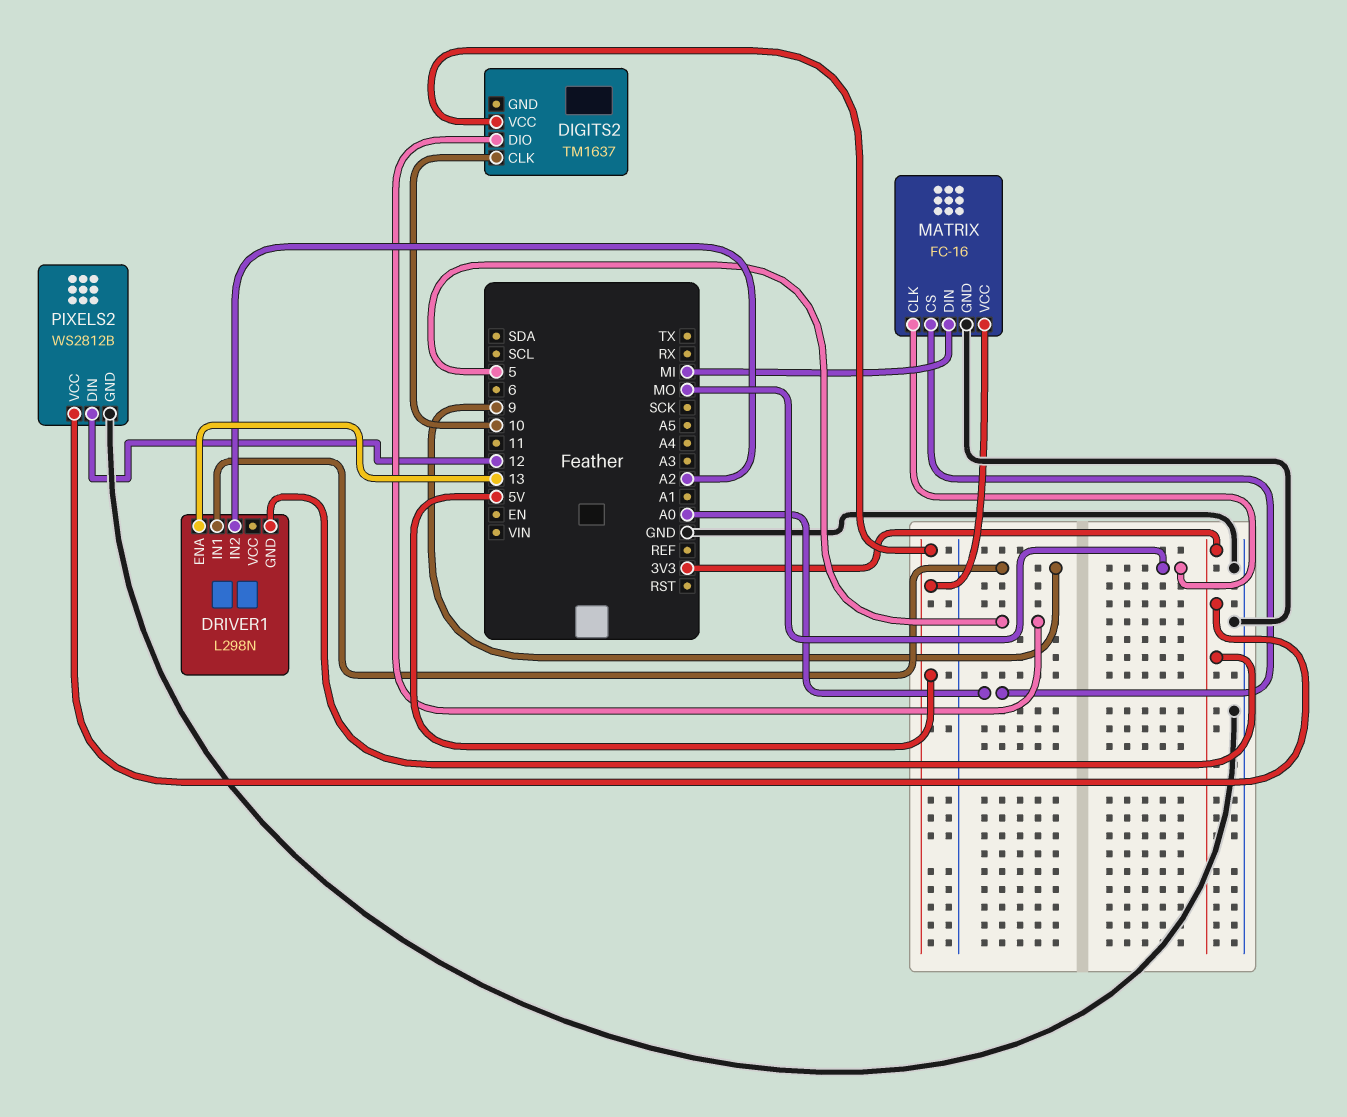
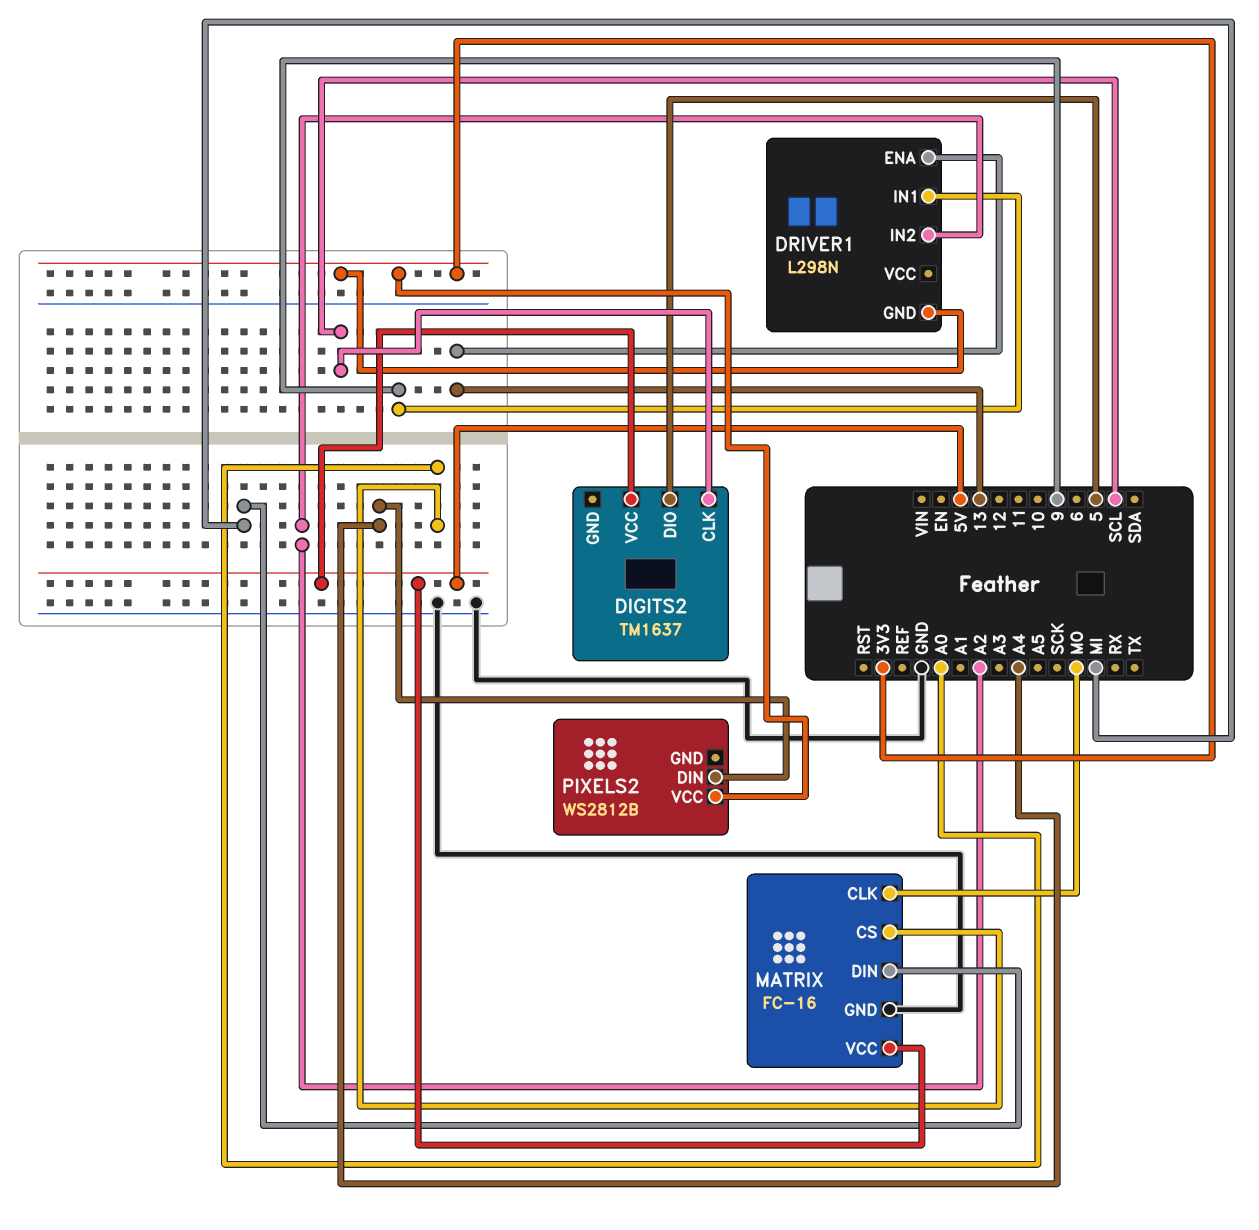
DIGITS2 pin CLK: 10 -> SCL
PIXELS2 pin DIN: 12 -> A4
PIXELS2 pin GND: GND -> none

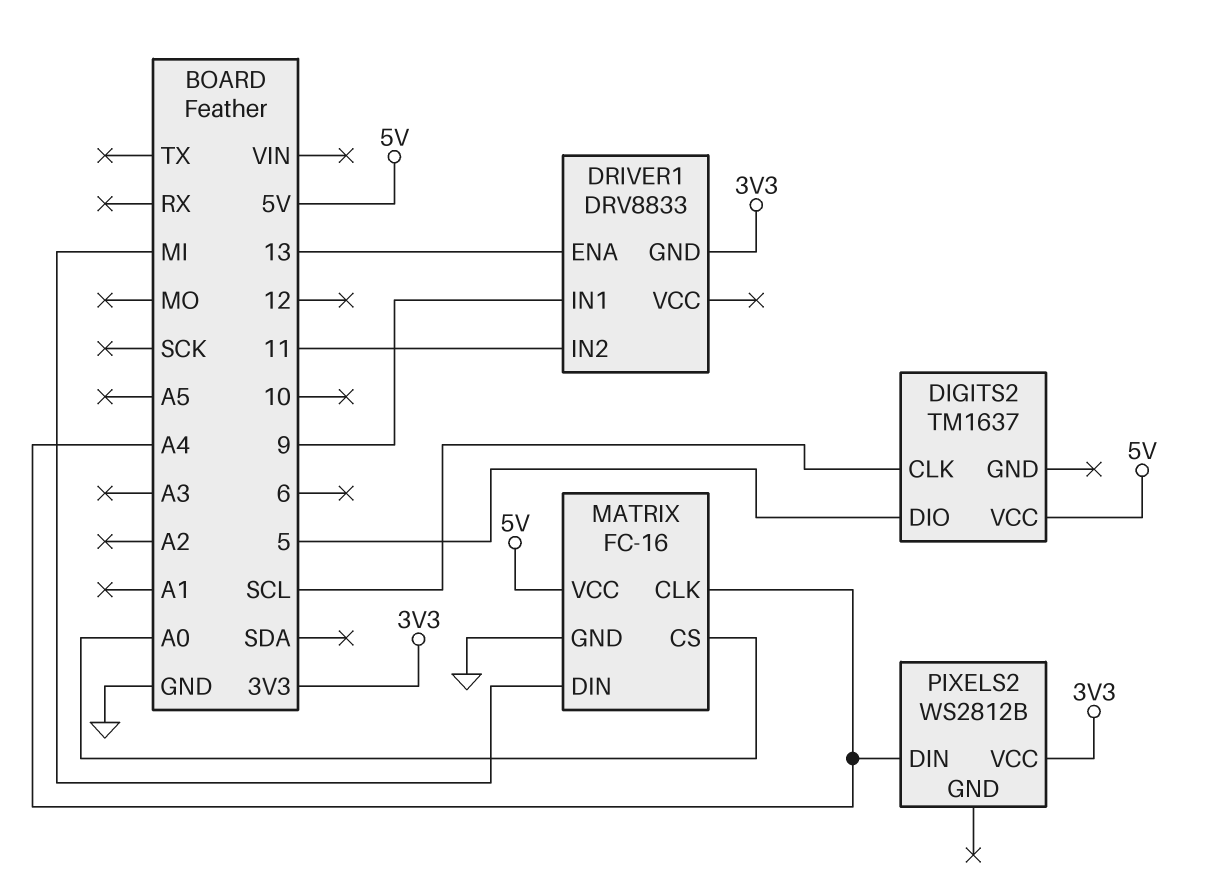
DRIVER1: L298N -> DRV8833
DRIVER1 pin IN2: A2 -> 11
MATRIX pin CLK: MO -> A4

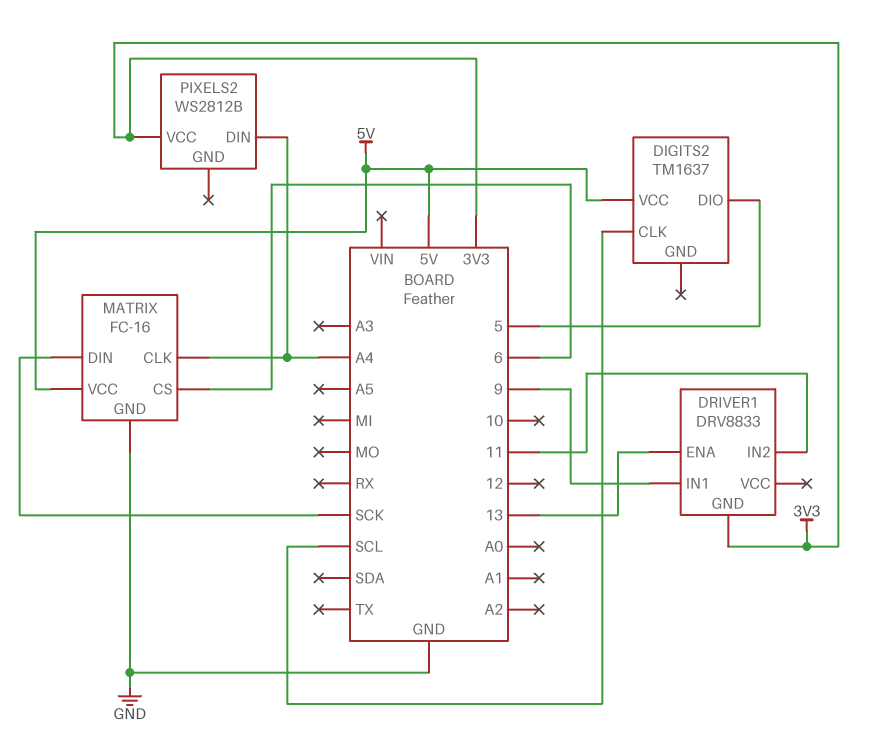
MATRIX pin CS: A0 -> 6
MATRIX pin DIN: MI -> SCK

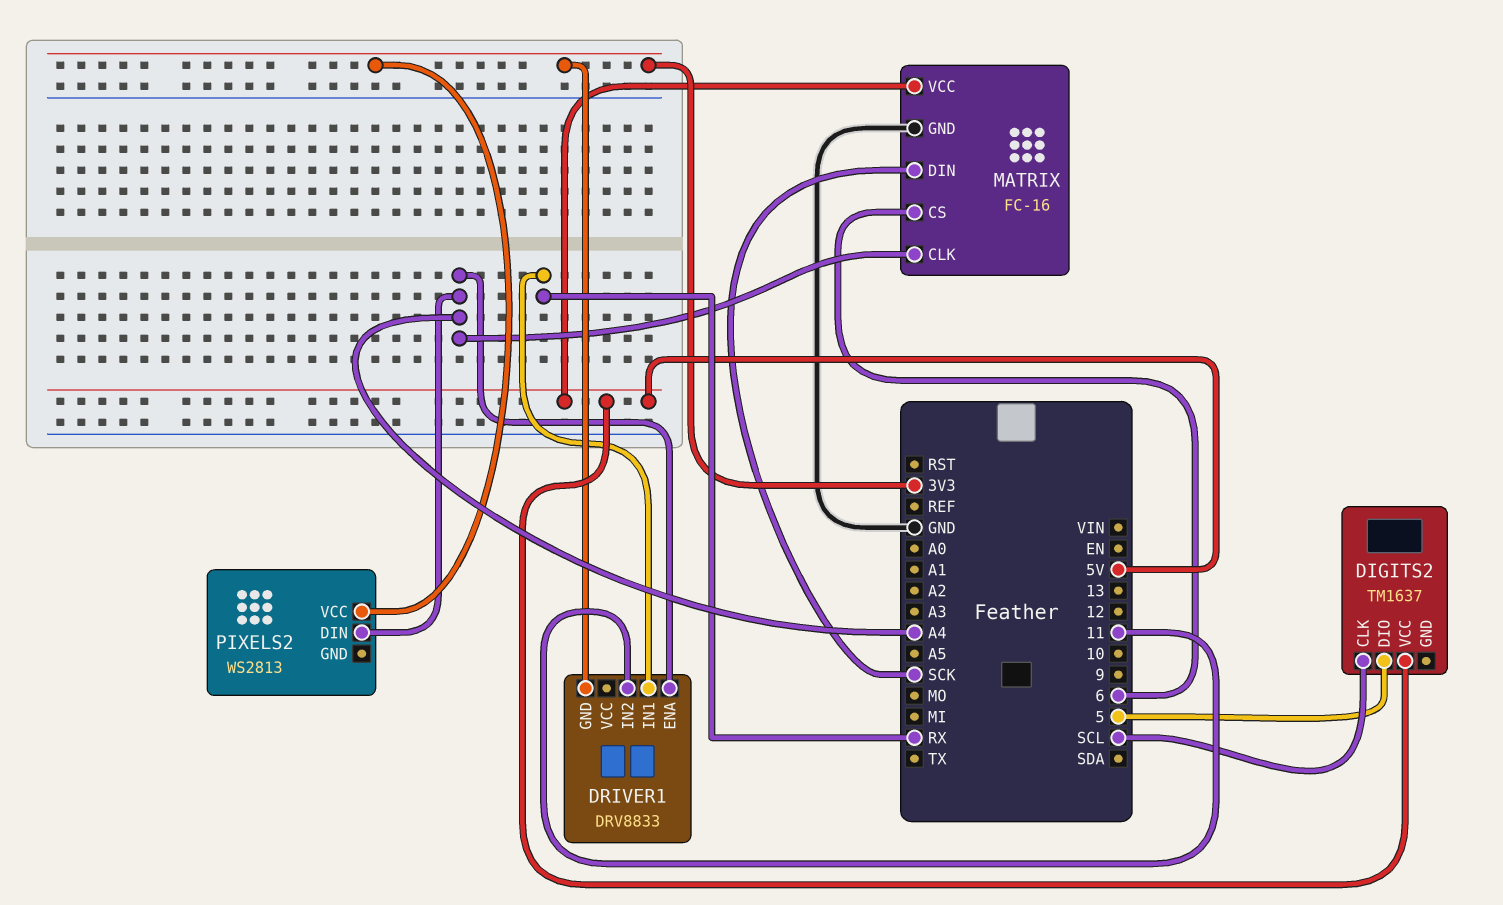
DRIVER1 pin ENA: 13 -> A4
DRIVER1 pin IN1: 9 -> RX
PIXELS2: WS2812B -> WS2813

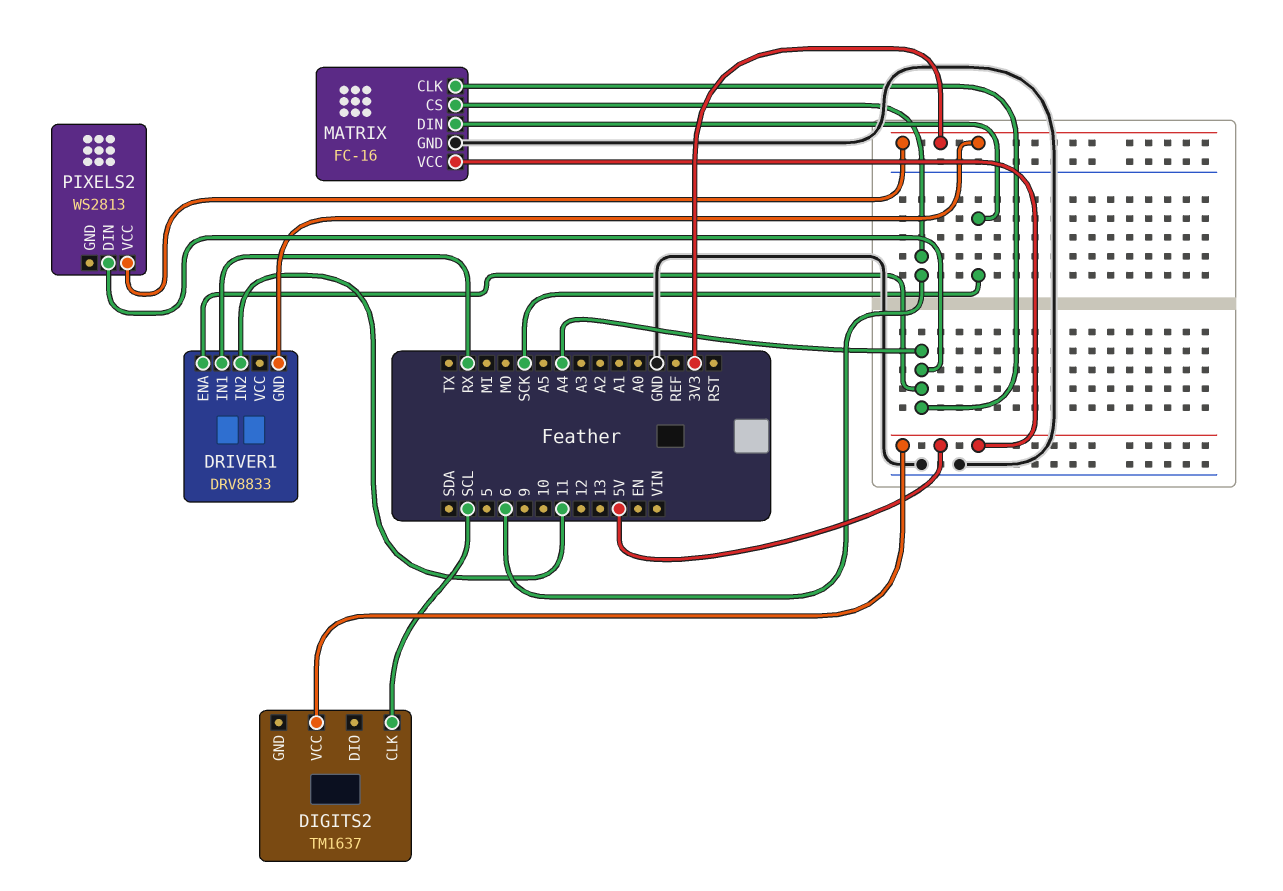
DIGITS2 pin DIO: 5 -> none

